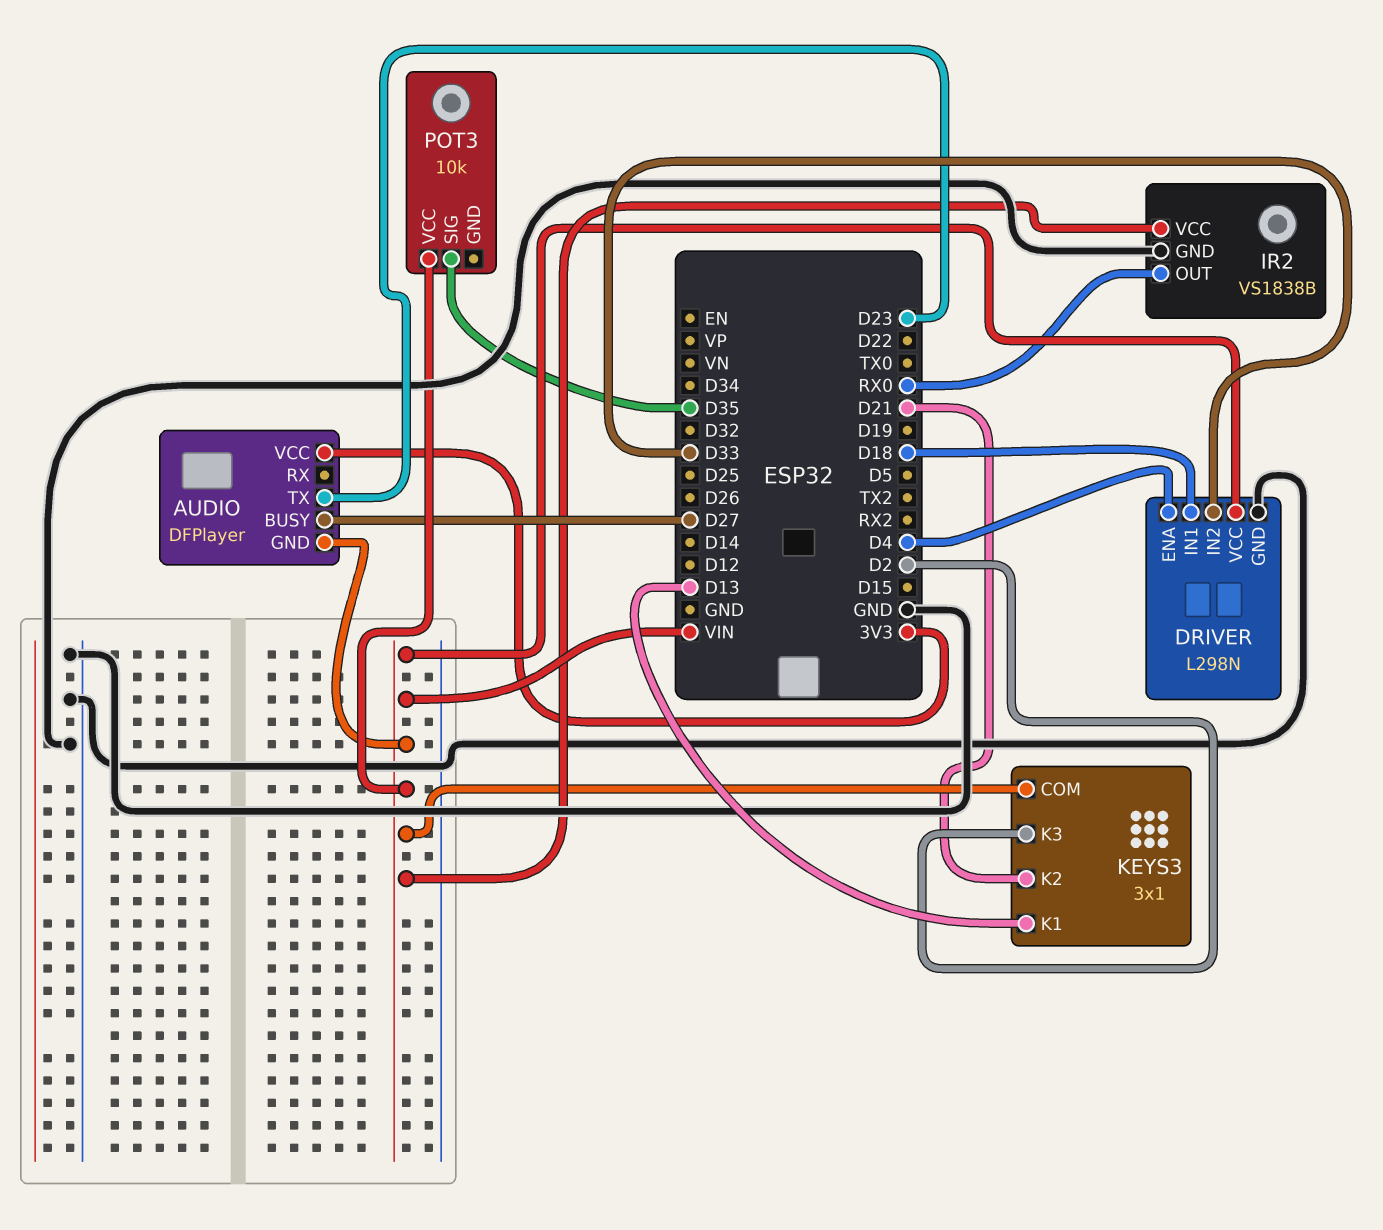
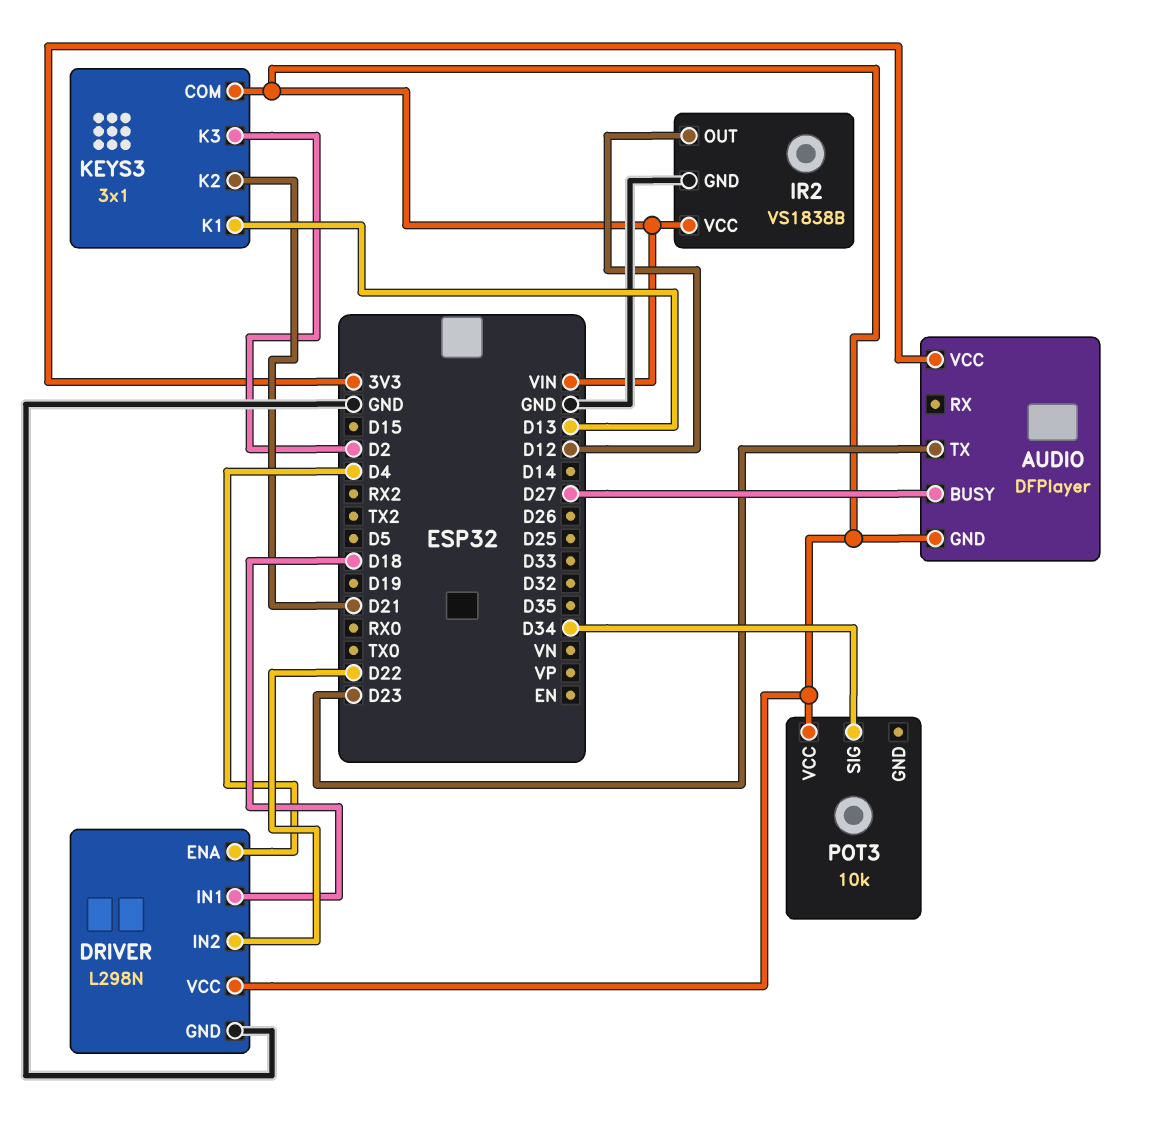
DRIVER pin IN2: D33 -> D22
IR2 pin OUT: RX0 -> D12
POT3 pin SIG: D35 -> D34

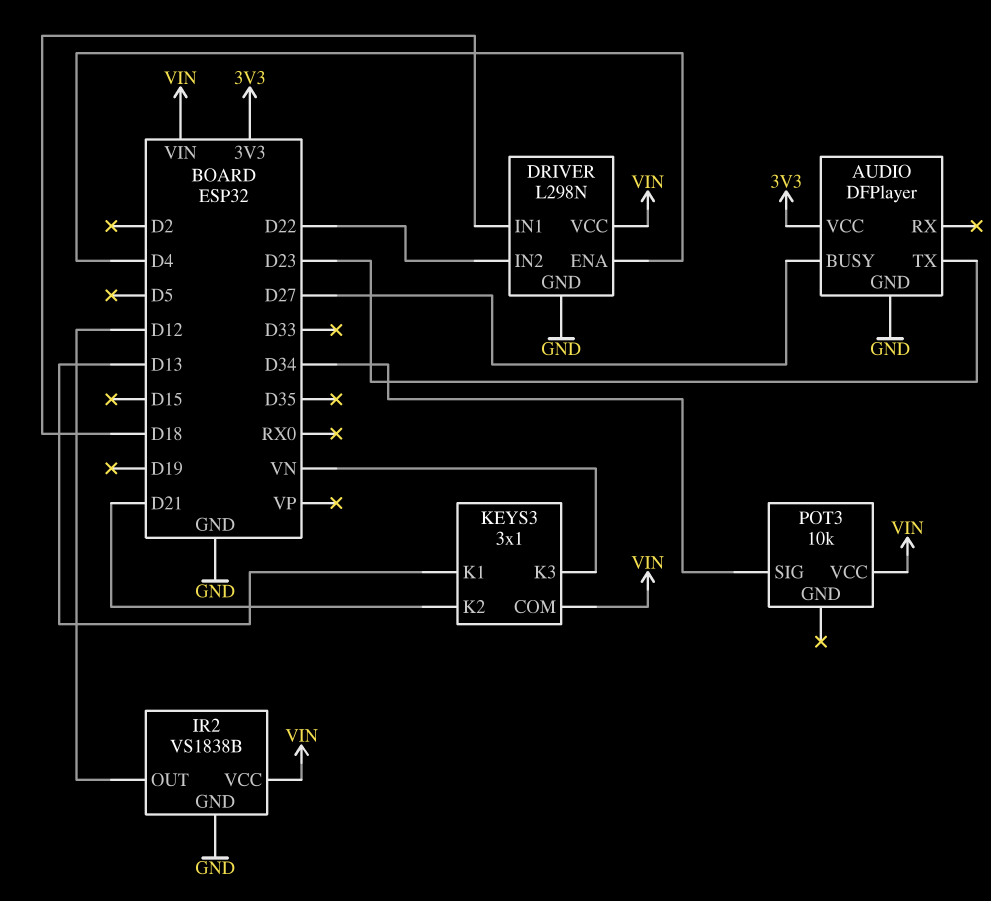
AUDIO pin GND: VIN -> GND
KEYS3 pin K3: D2 -> VN

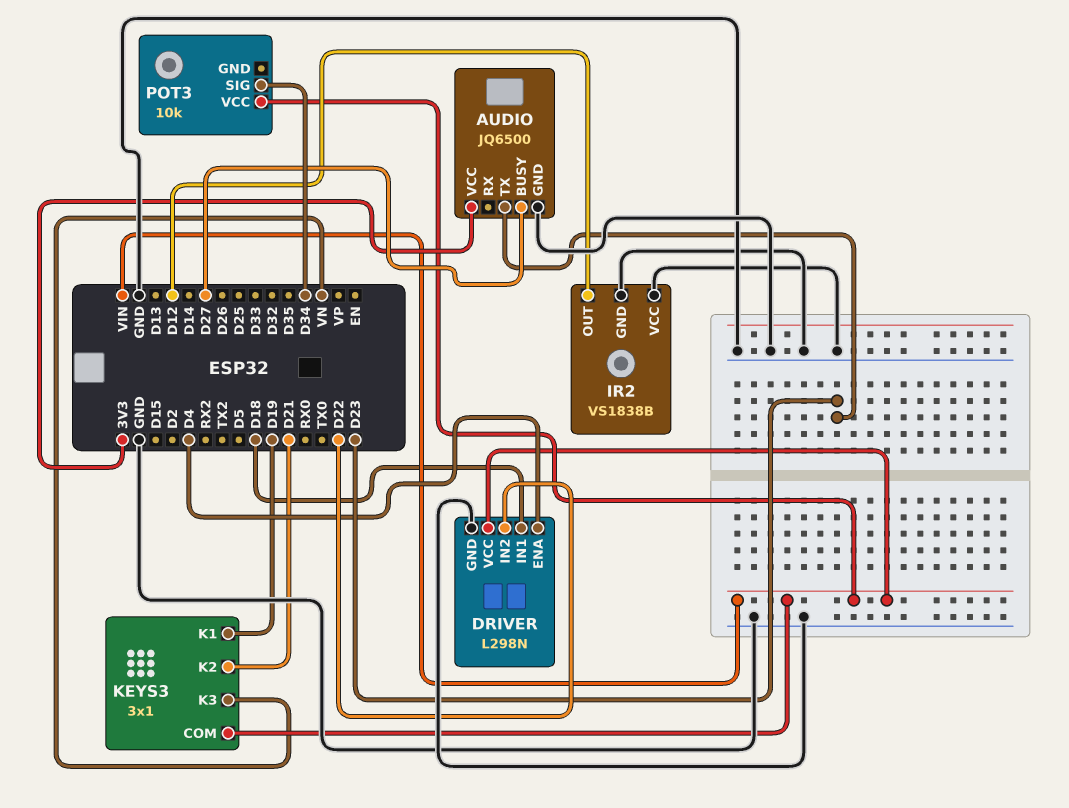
AUDIO: DFPlayer -> JQ6500
IR2 pin VCC: VIN -> GND
KEYS3 pin K1: D13 -> D19

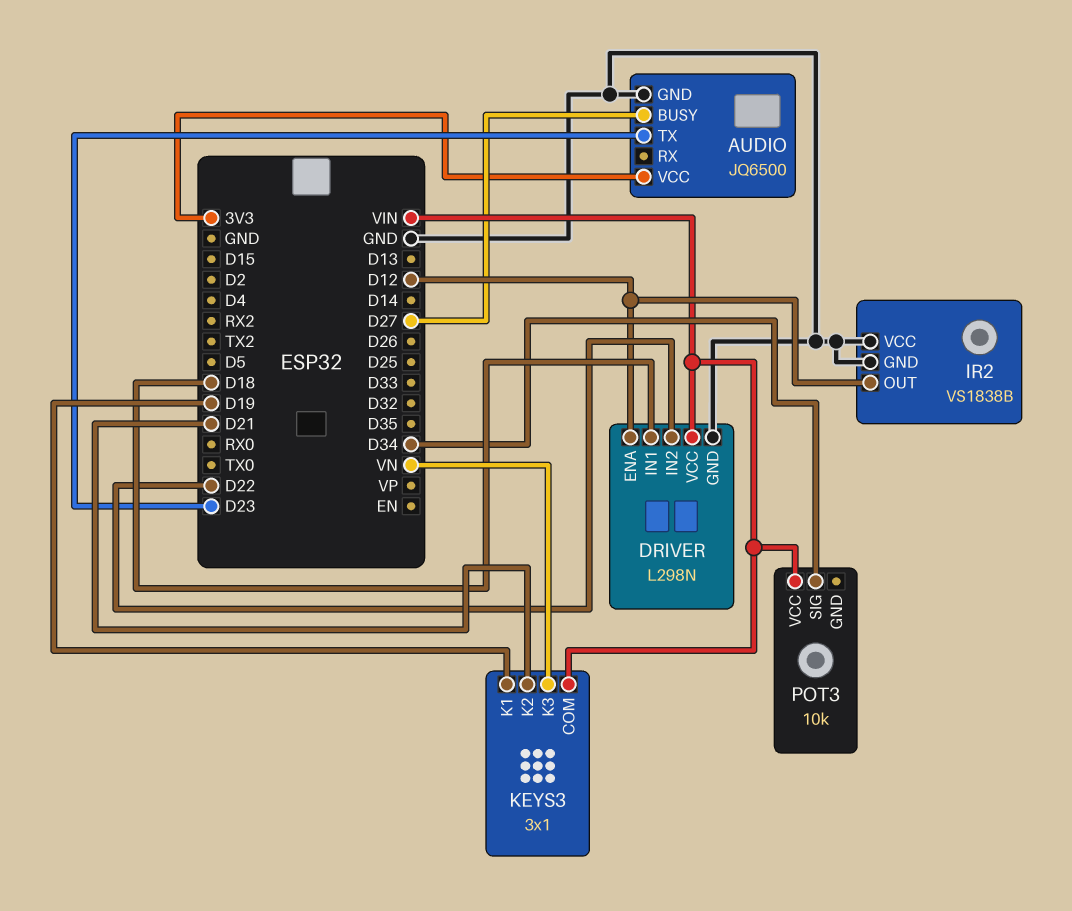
DRIVER pin ENA: D4 -> D12

